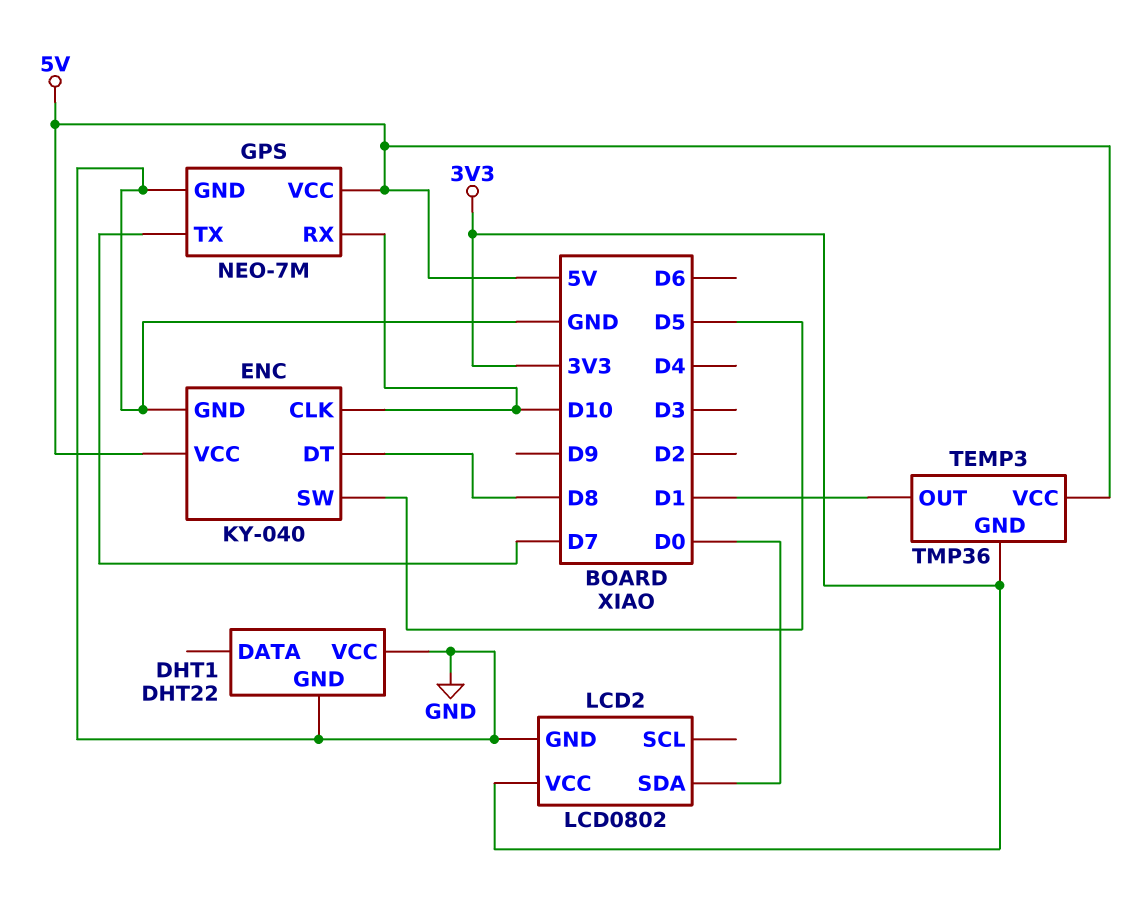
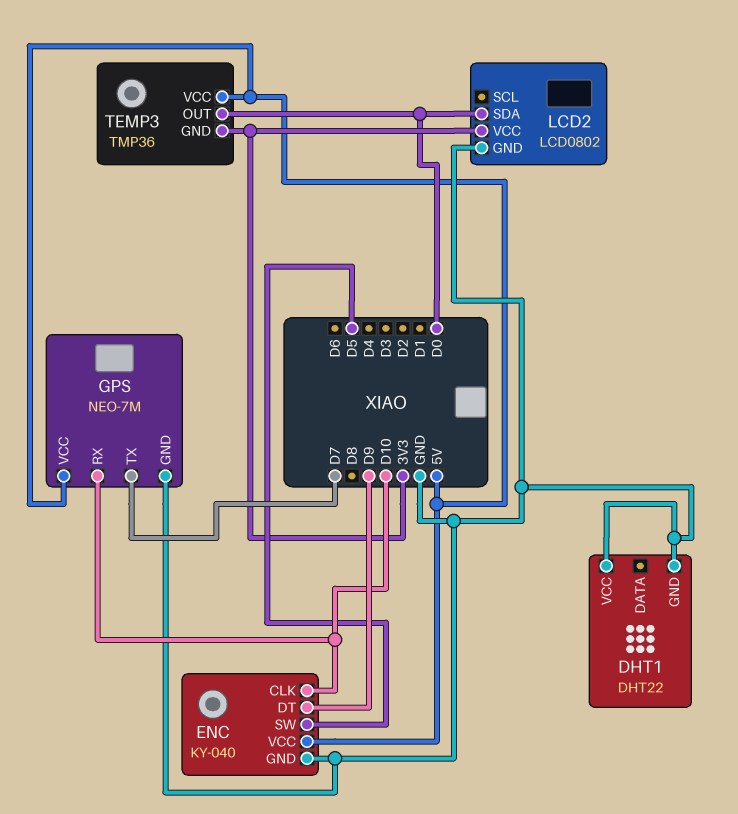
ENC pin DT: D8 -> D9
TEMP3 pin OUT: D1 -> D0

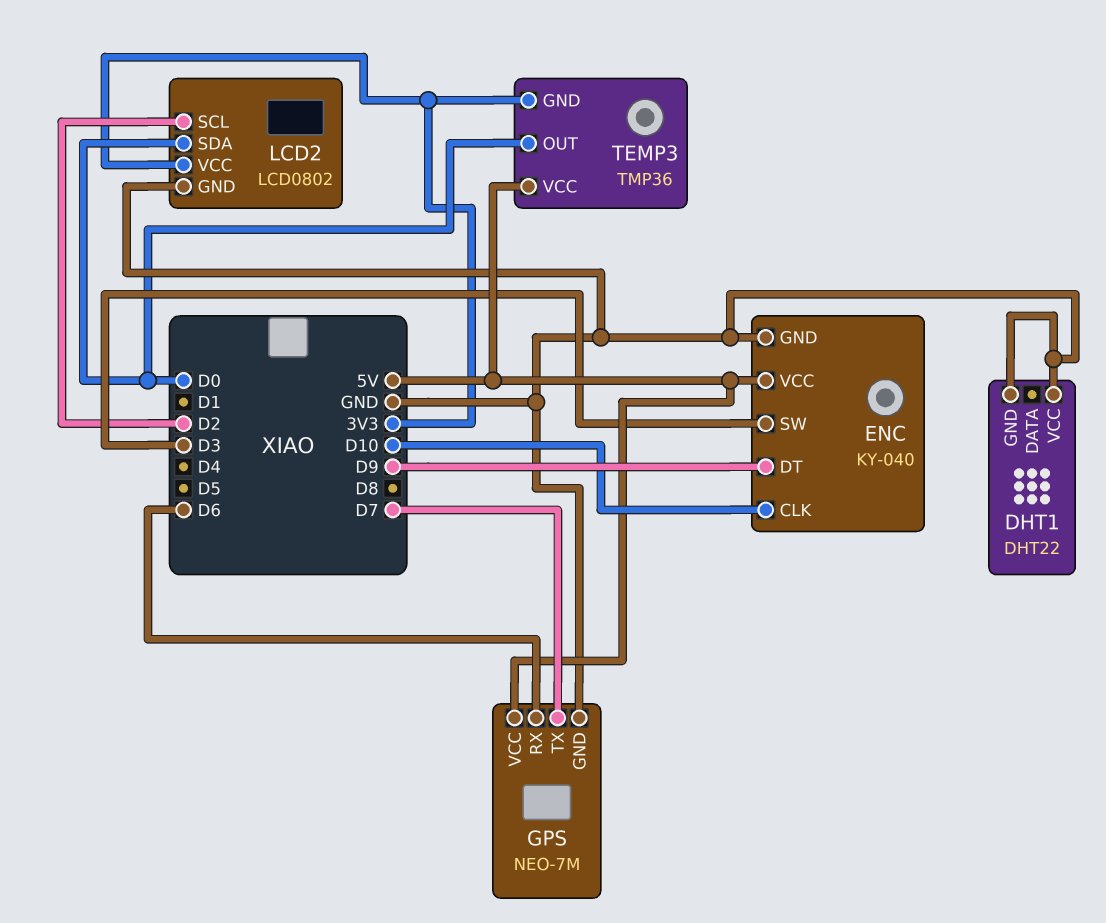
ENC pin SW: D5 -> D3
GPS pin RX: D10 -> D6
LCD2 pin SCL: none -> D2

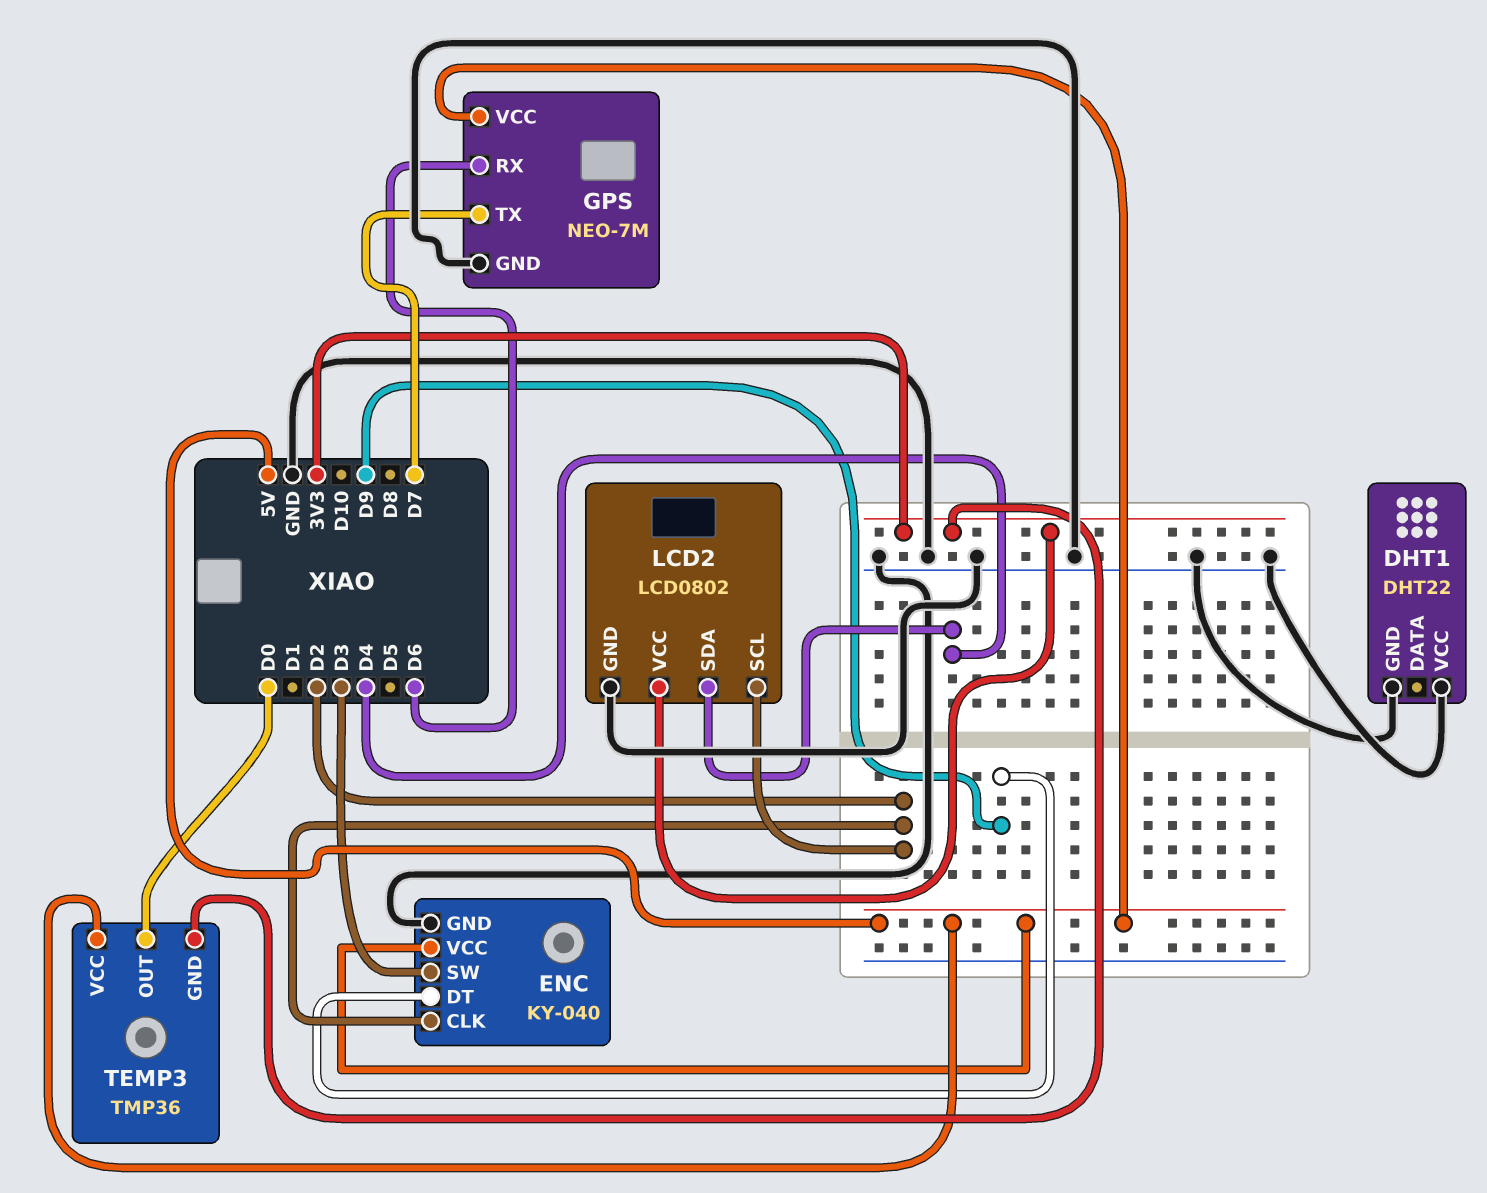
ENC pin CLK: D10 -> D2
LCD2 pin SDA: D0 -> D4

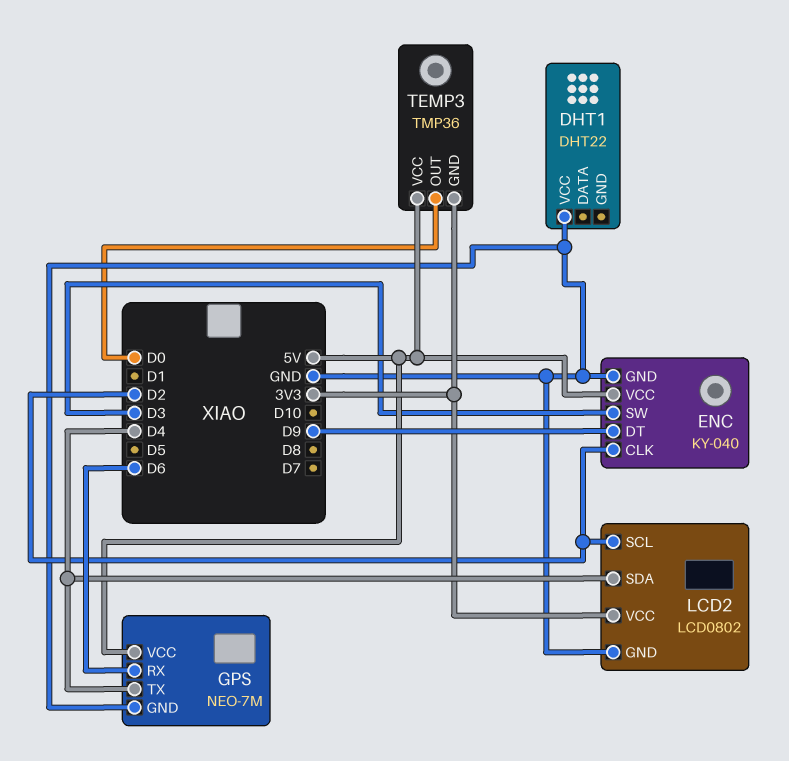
DHT1 pin GND: GND -> none
GPS pin TX: D7 -> D4

